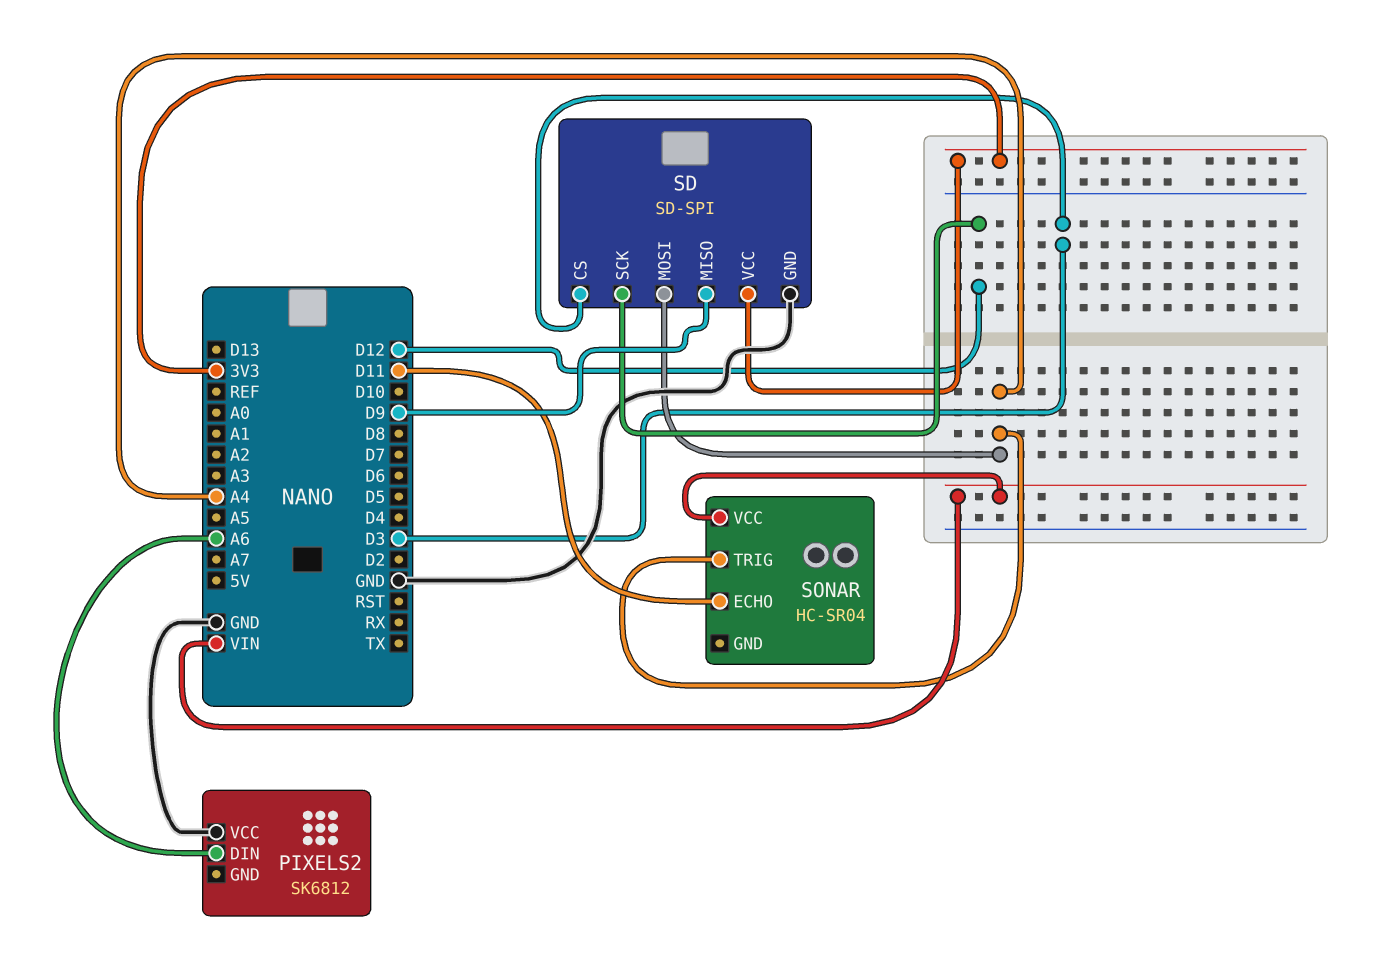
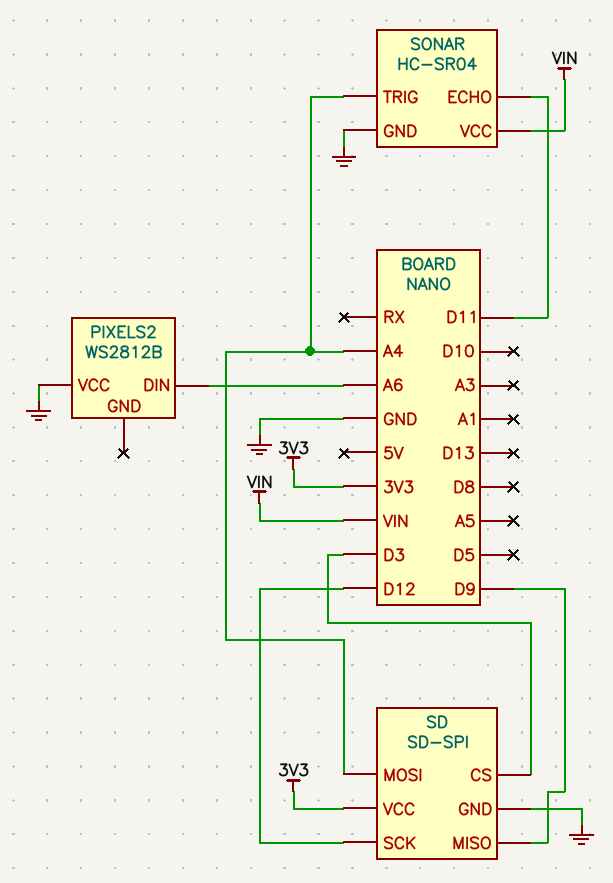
PIXELS2: SK6812 -> WS2812B
SONAR pin GND: none -> GND

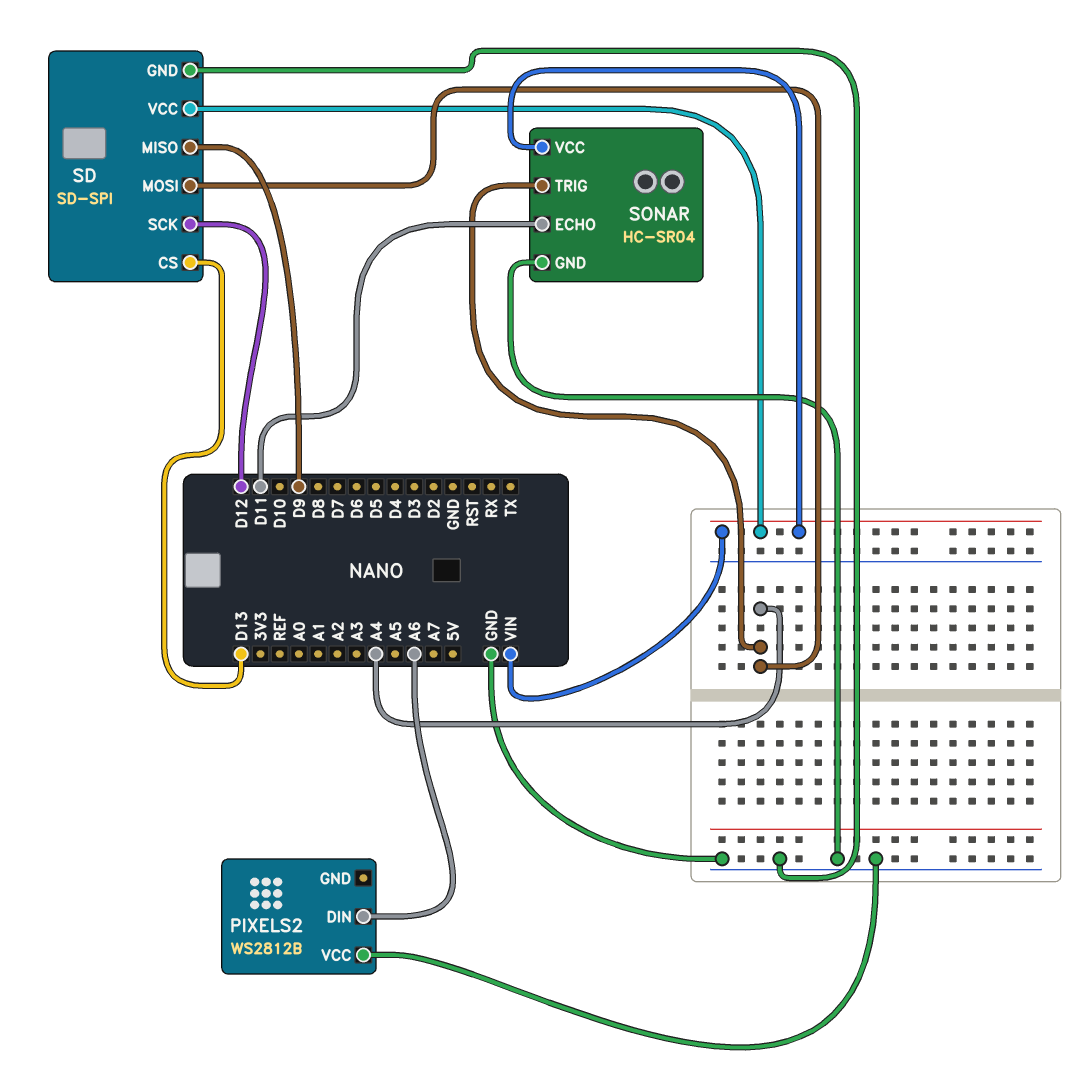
SD pin CS: D3 -> D13
SD pin VCC: 3V3 -> VIN

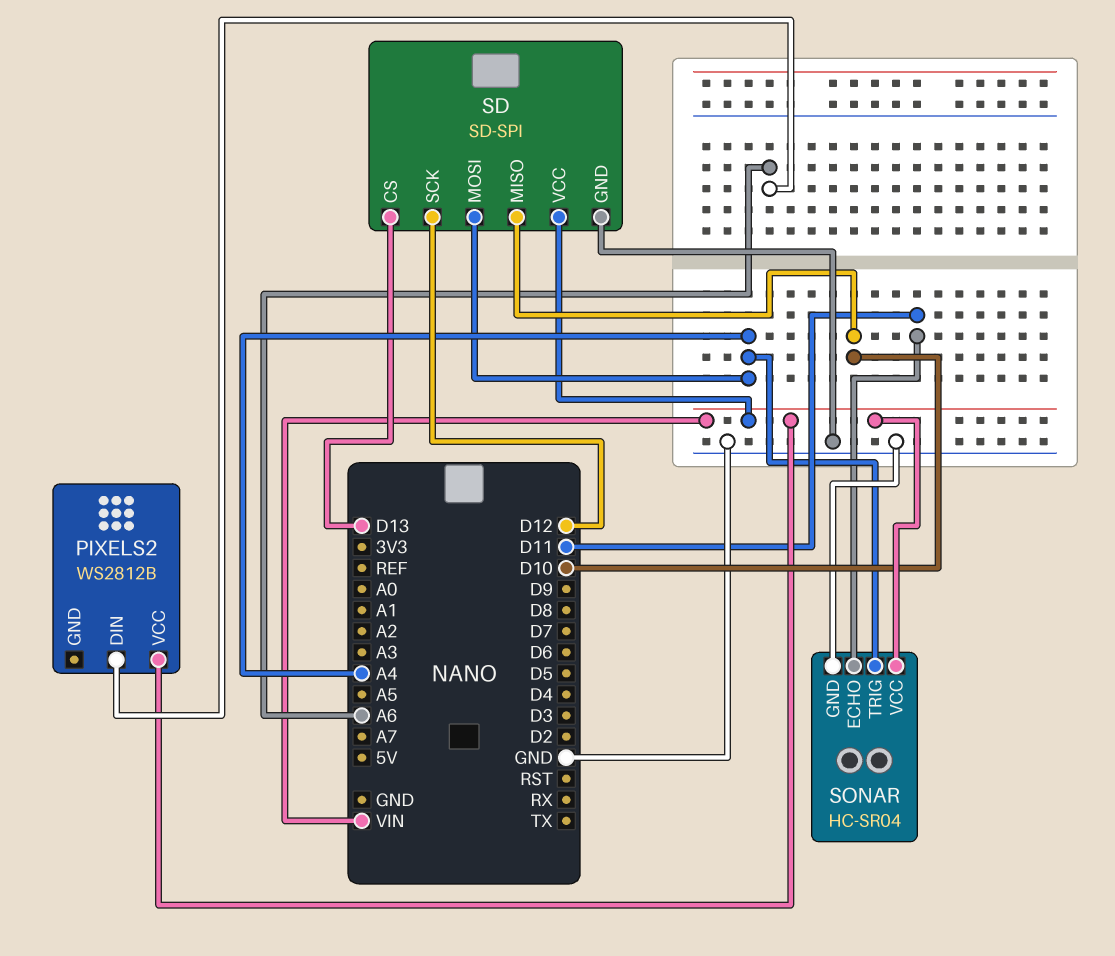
PIXELS2 pin VCC: GND -> VIN
SD pin MISO: D9 -> D10

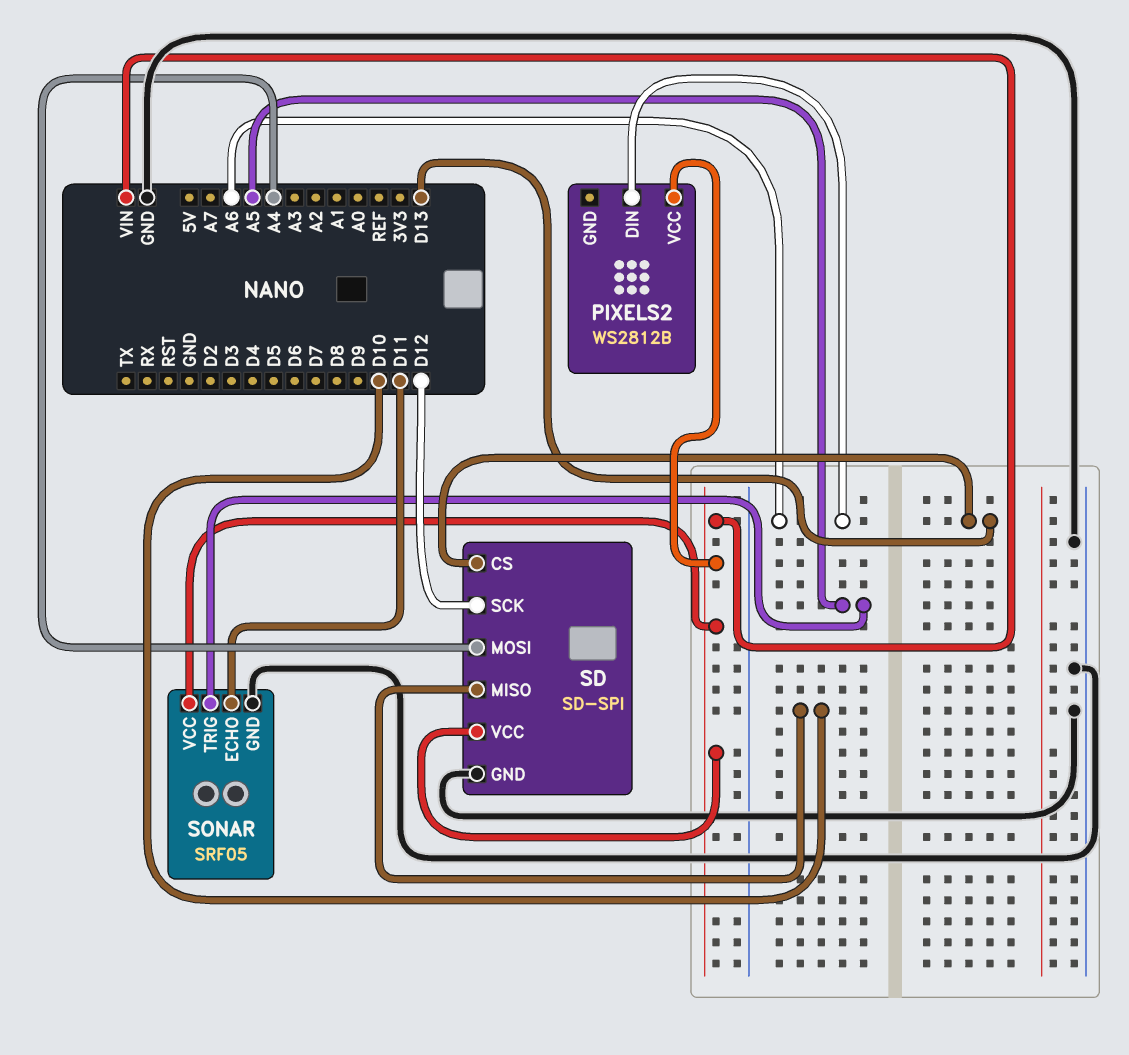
SONAR: HC-SR04 -> SRF05
SONAR pin TRIG: A4 -> A5

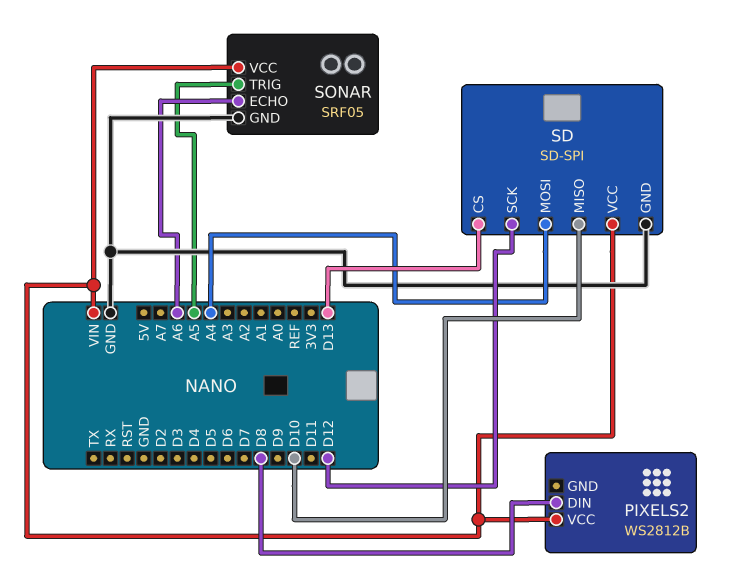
PIXELS2 pin DIN: A6 -> D8
SONAR pin ECHO: D11 -> A6

